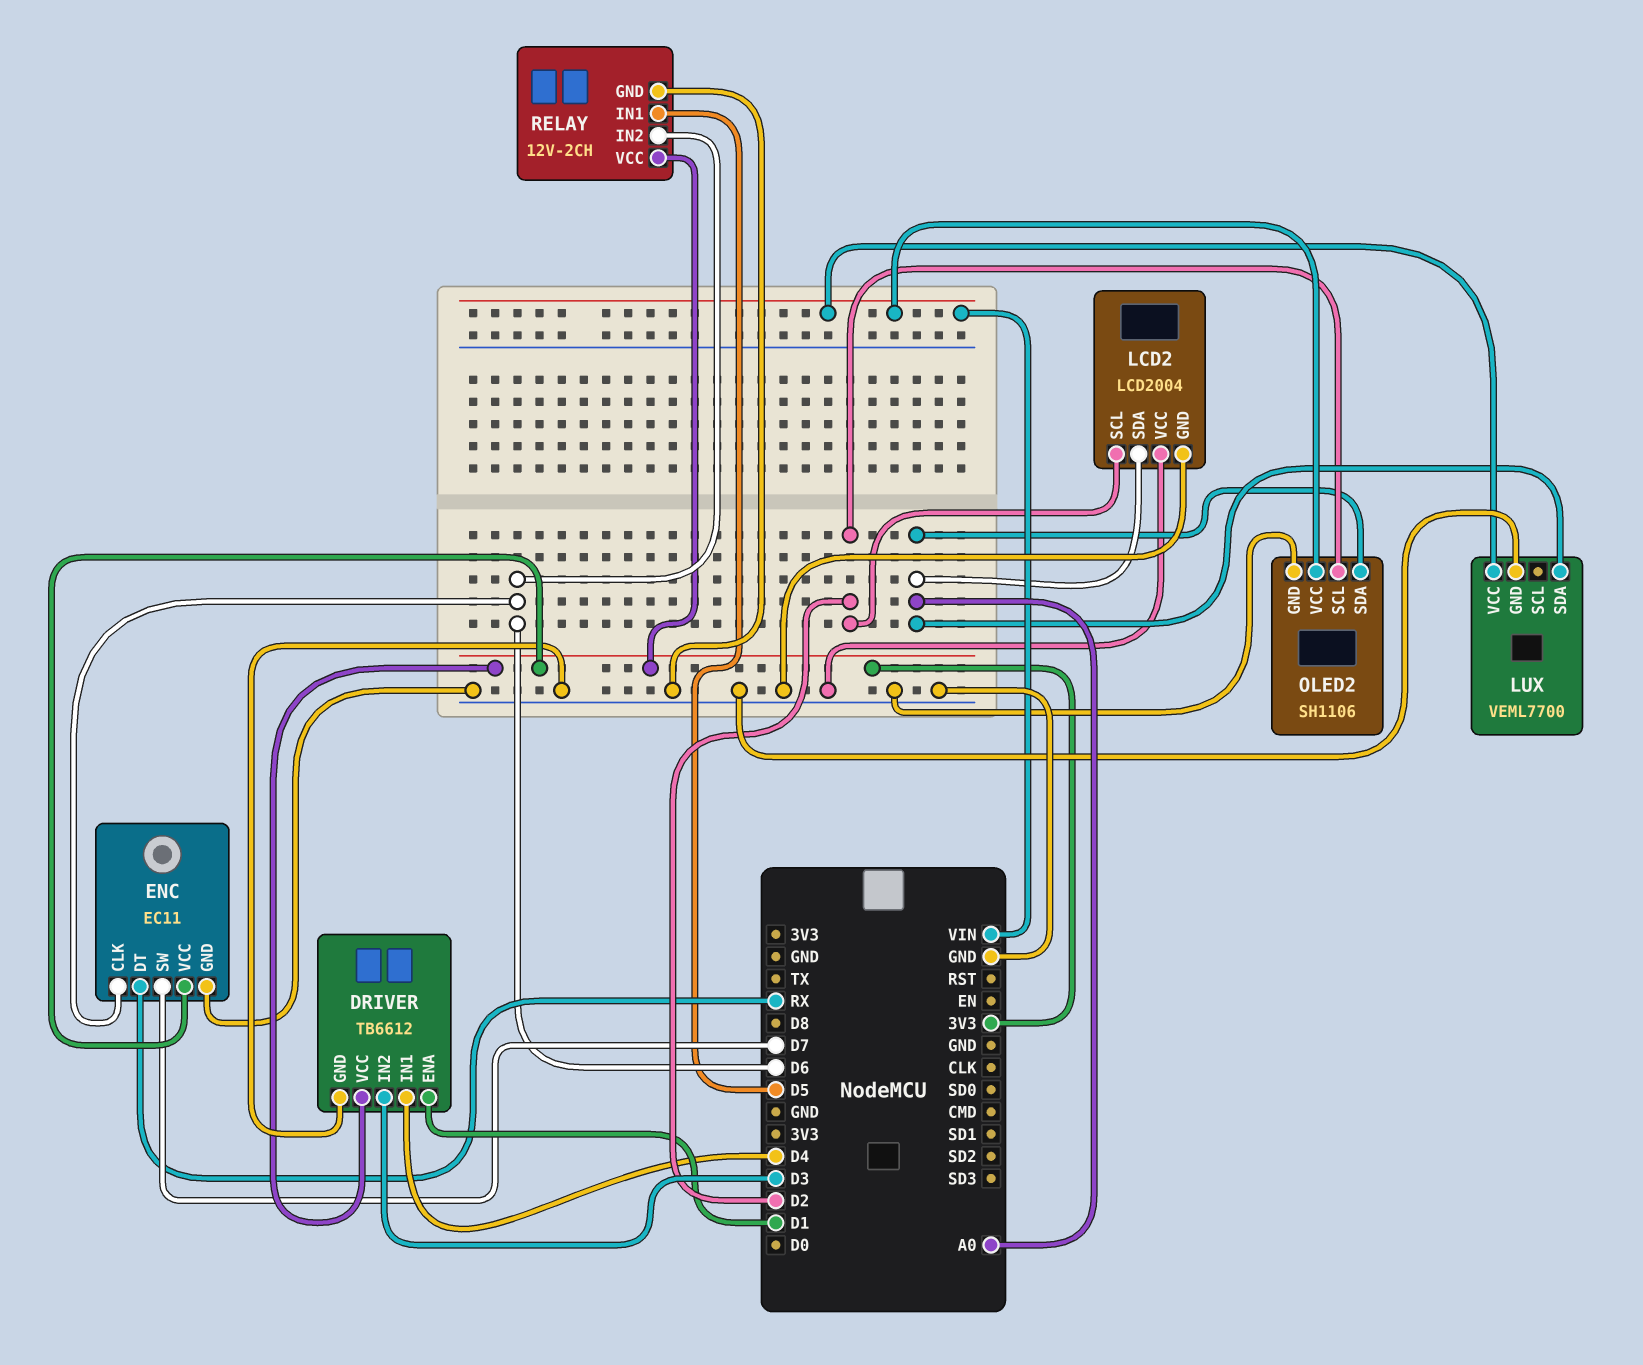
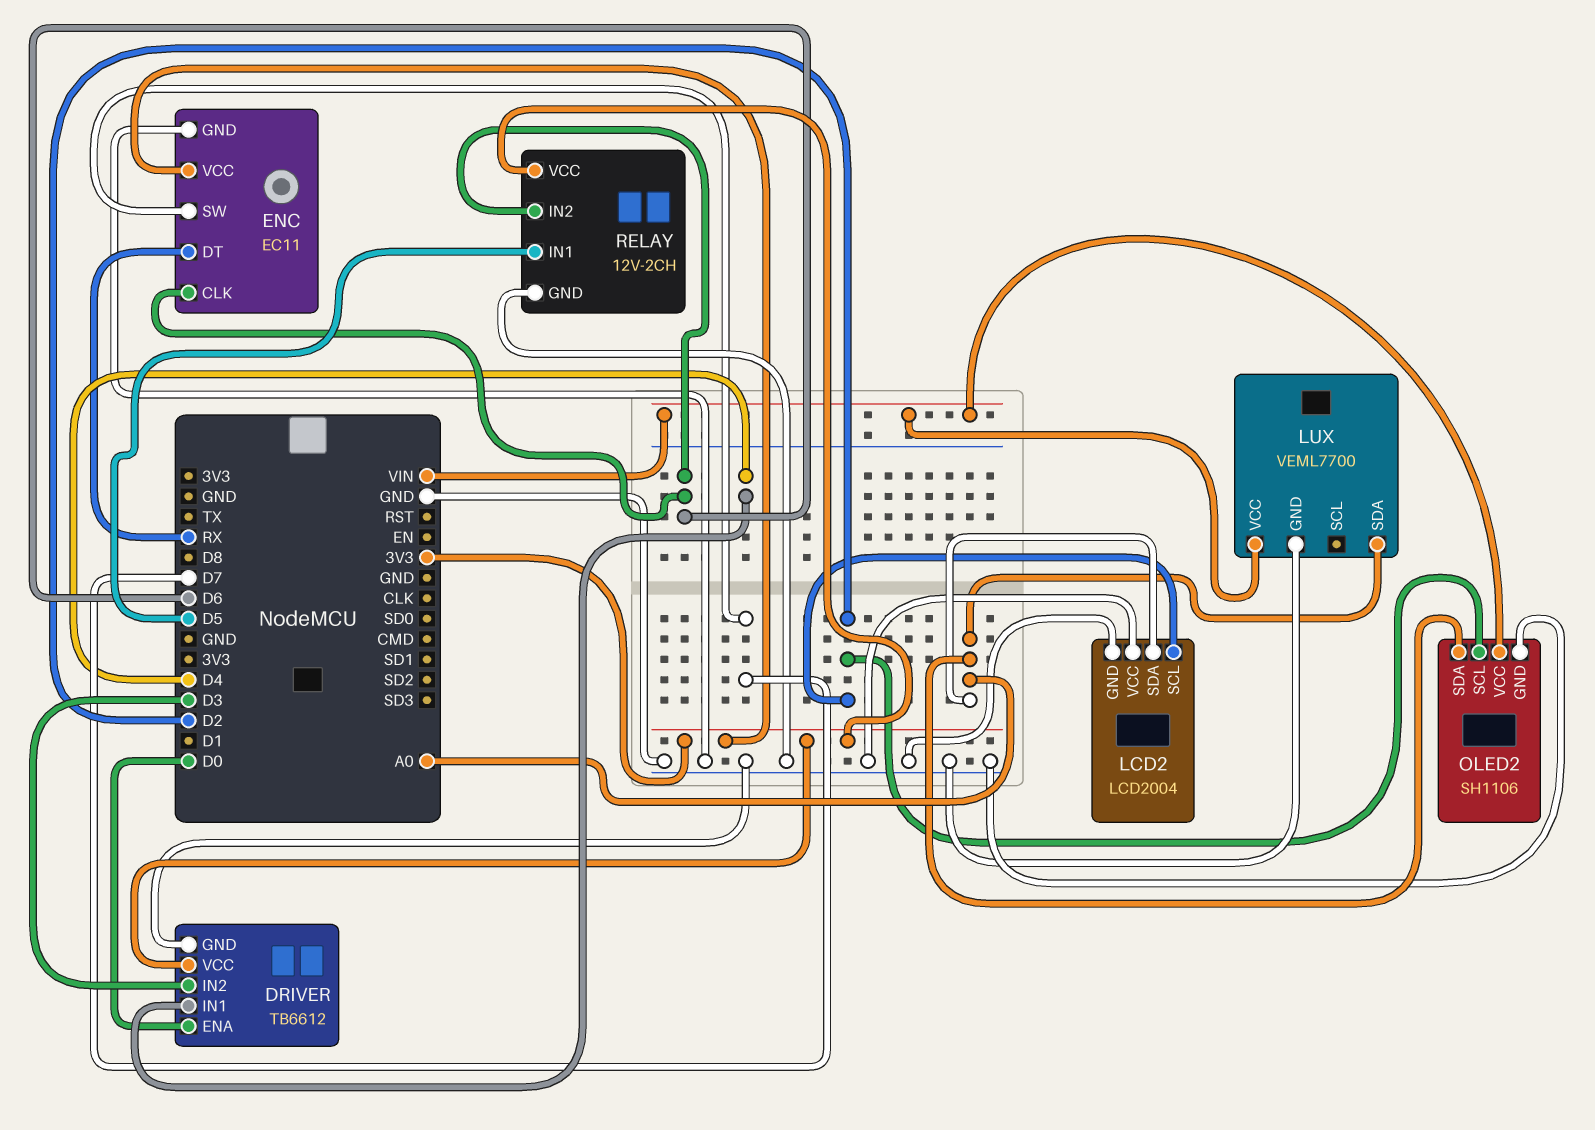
DRIVER pin ENA: D1 -> D0

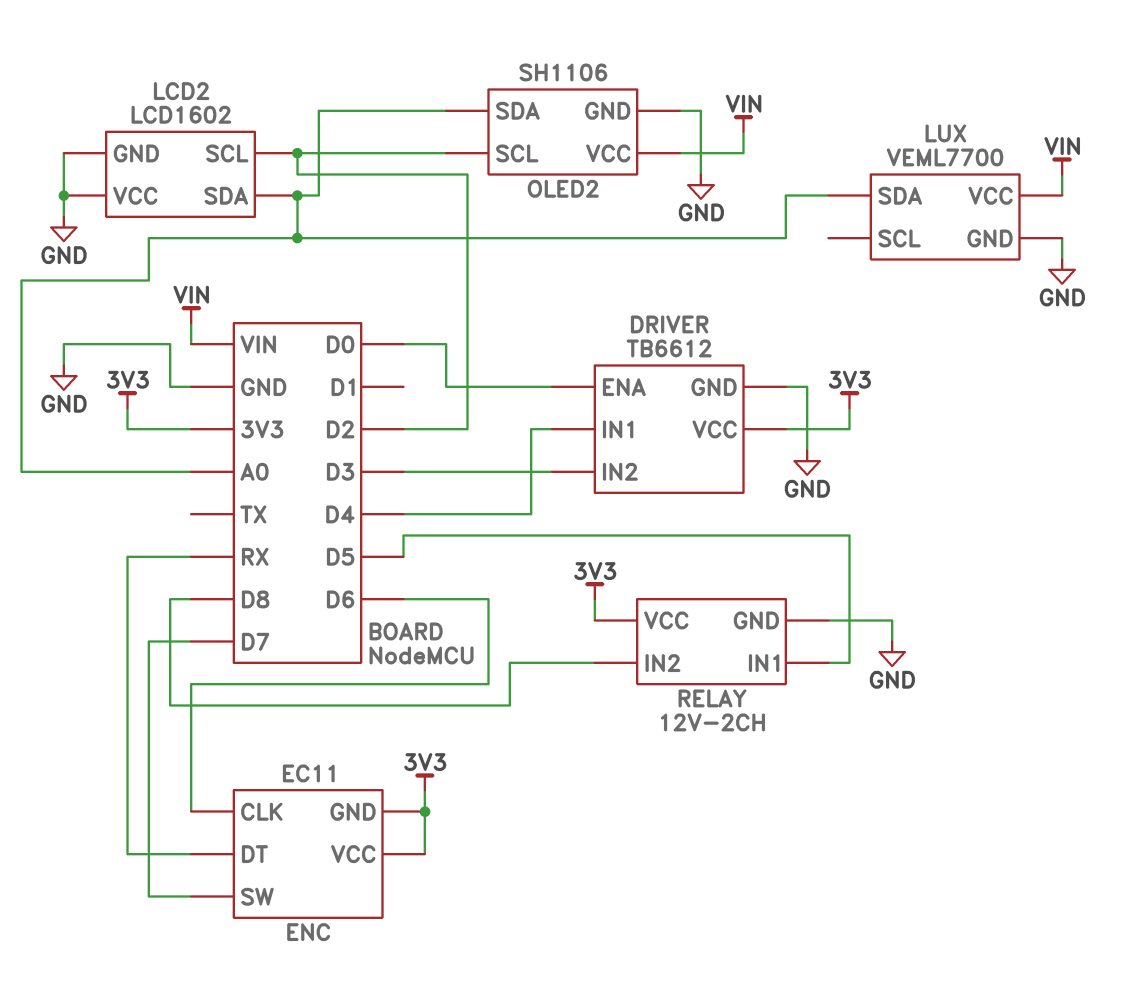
ENC pin GND: GND -> 3V3
LCD2: LCD2004 -> LCD1602
RELAY pin IN2: D6 -> D8

